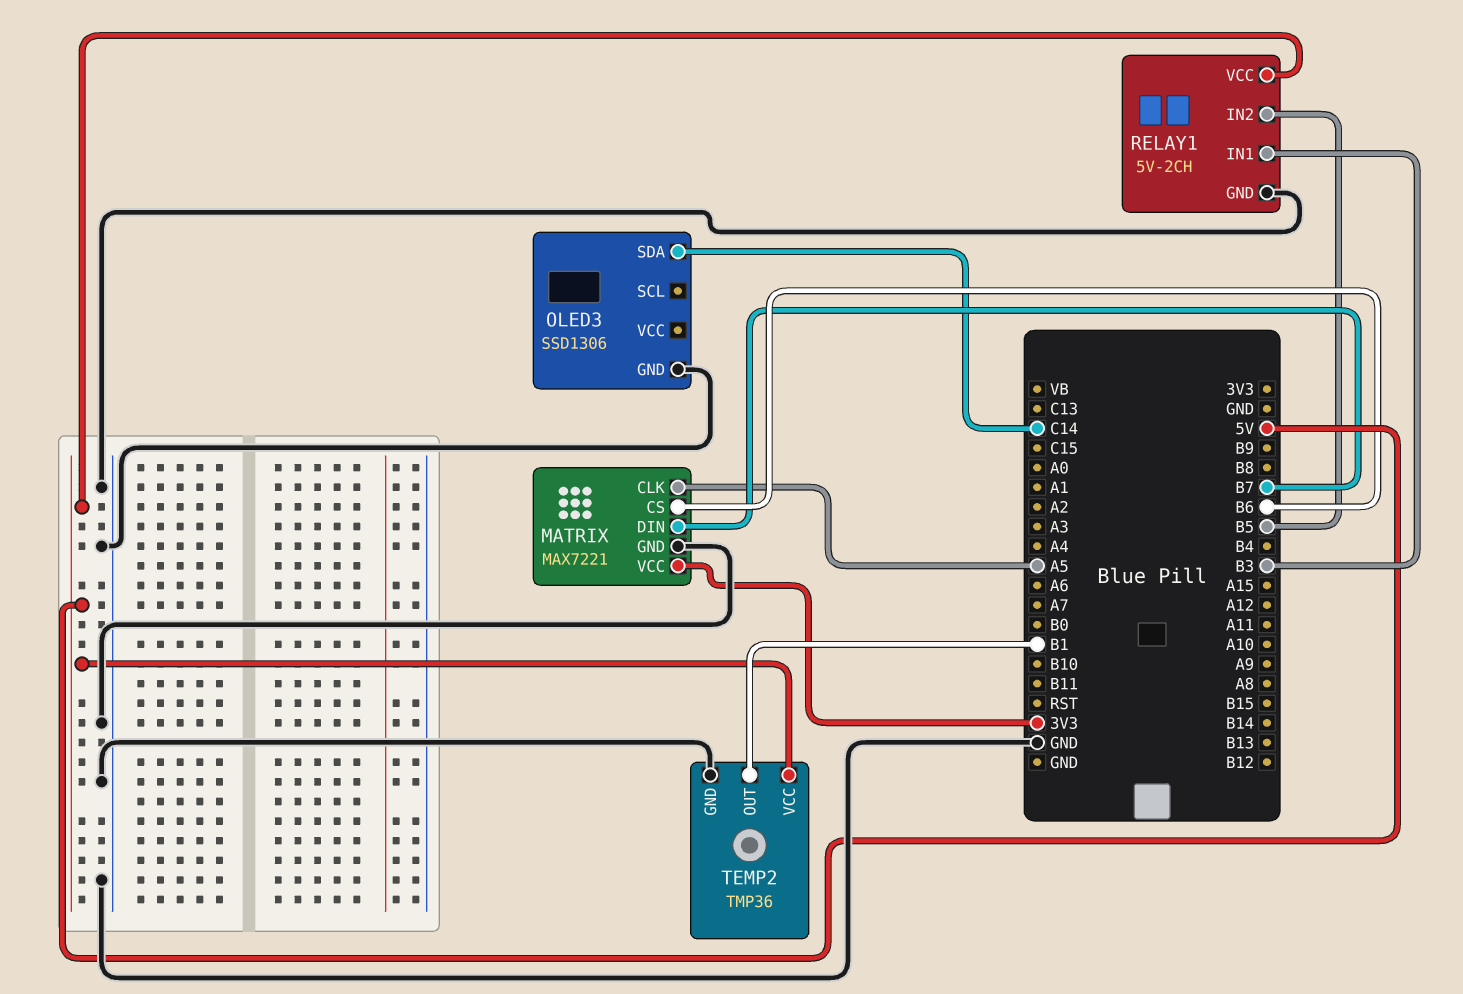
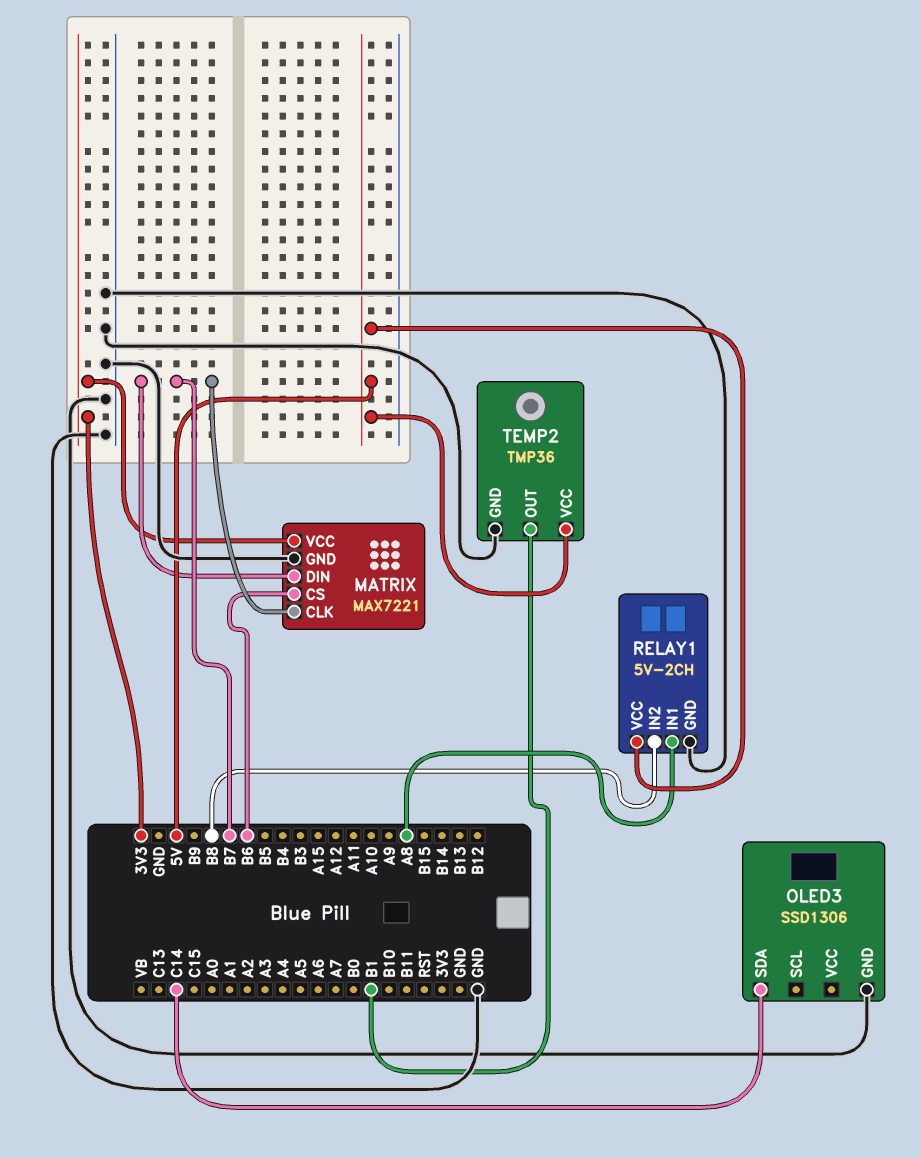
MATRIX pin CLK: A5 -> B7
RELAY1 pin IN1: B3 -> A8
RELAY1 pin IN2: B5 -> B8

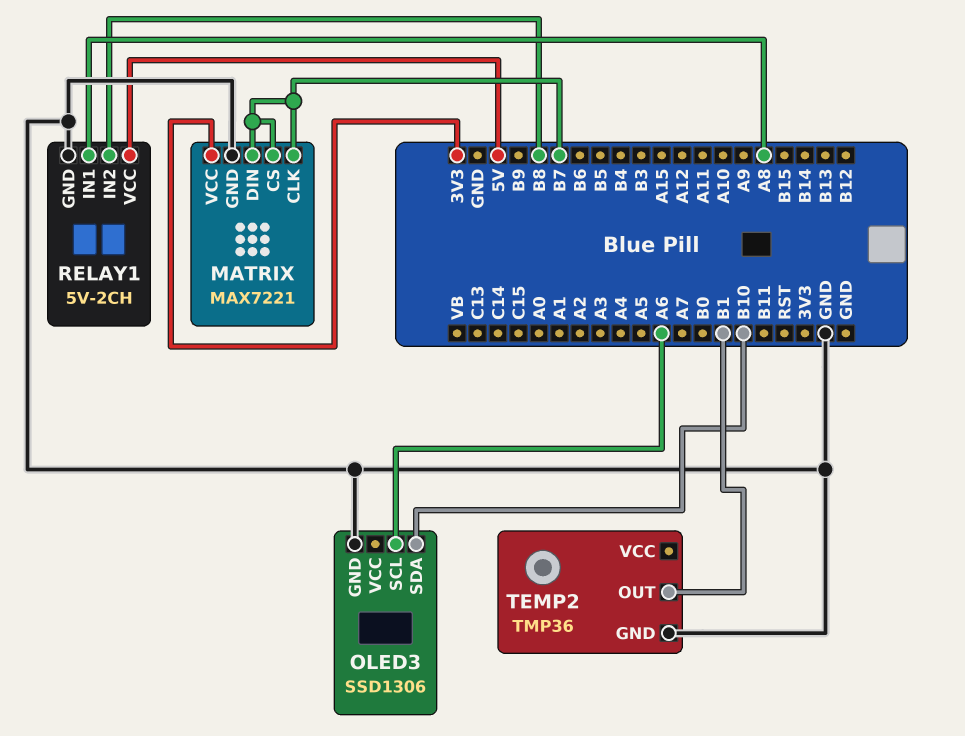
MATRIX pin CS: B6 -> B7
OLED3 pin SCL: none -> A6
OLED3 pin SDA: C14 -> B10
TEMP2 pin VCC: 5V -> none

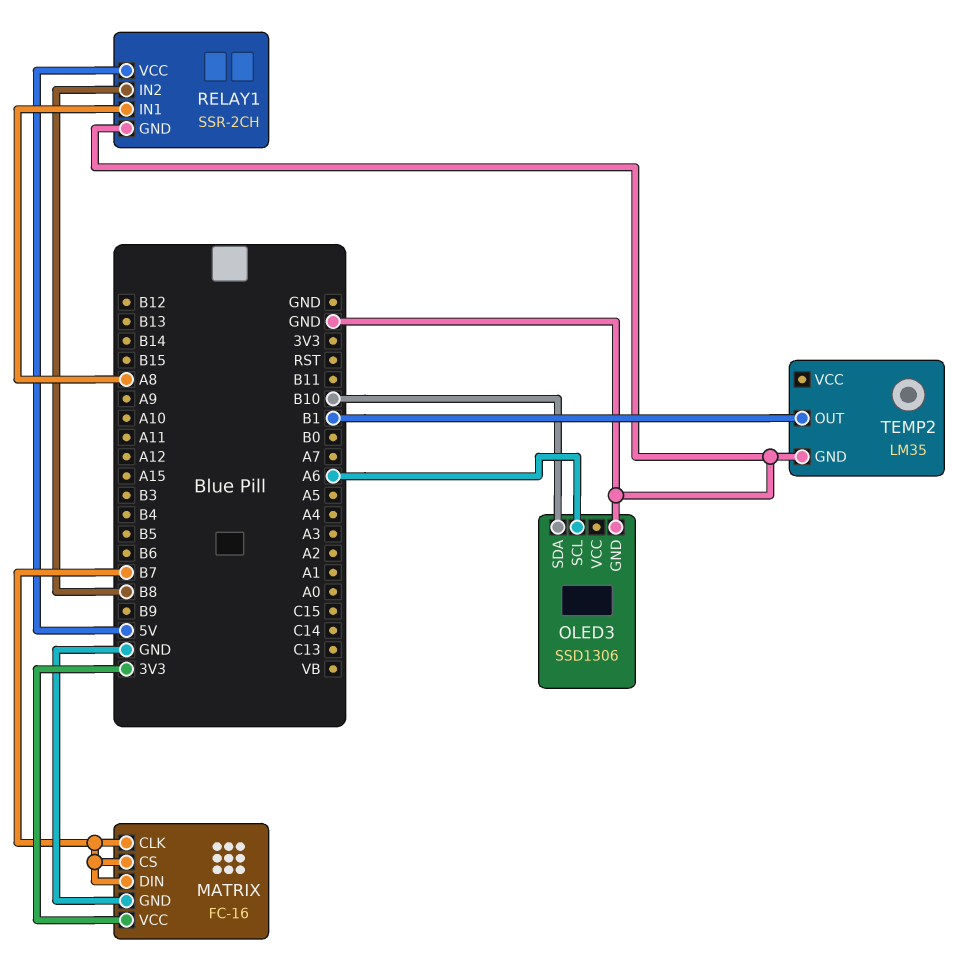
MATRIX: MAX7221 -> FC-16
RELAY1: 5V-2CH -> SSR-2CH
TEMP2: TMP36 -> LM35

